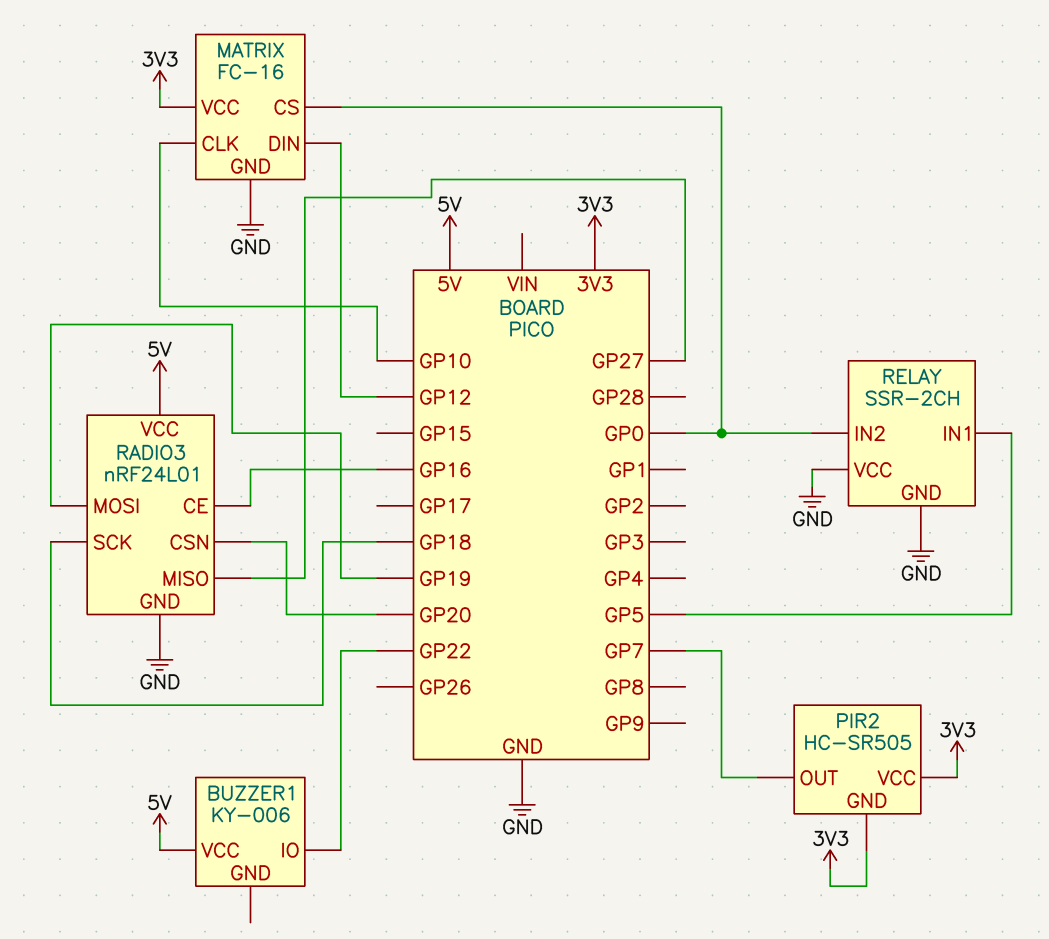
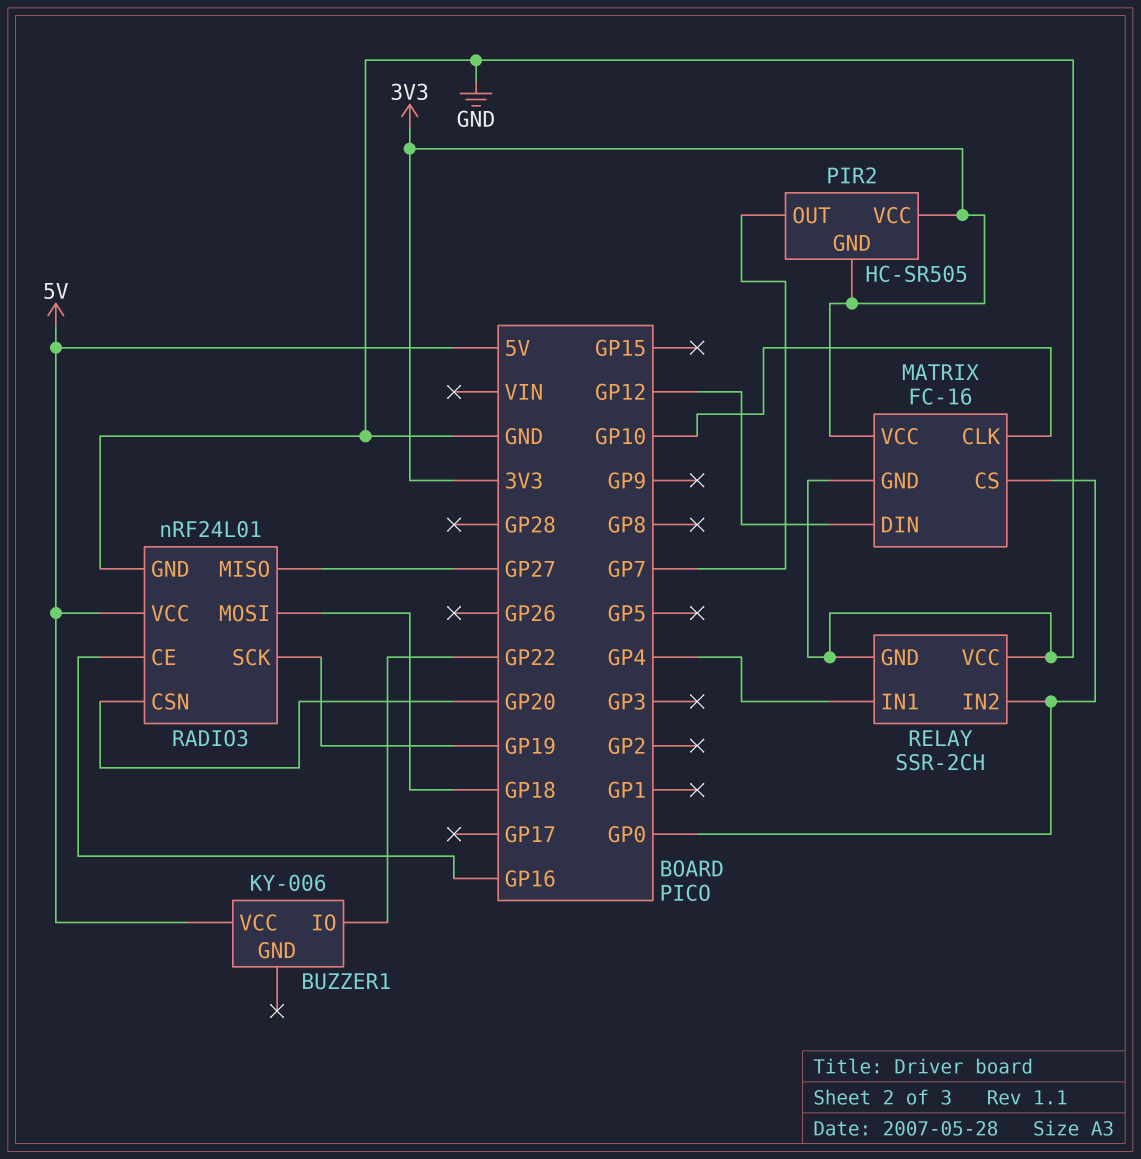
RADIO3 pin MOSI: GP19 -> GP18
RADIO3 pin SCK: GP18 -> GP19
RELAY pin IN1: GP5 -> GP4

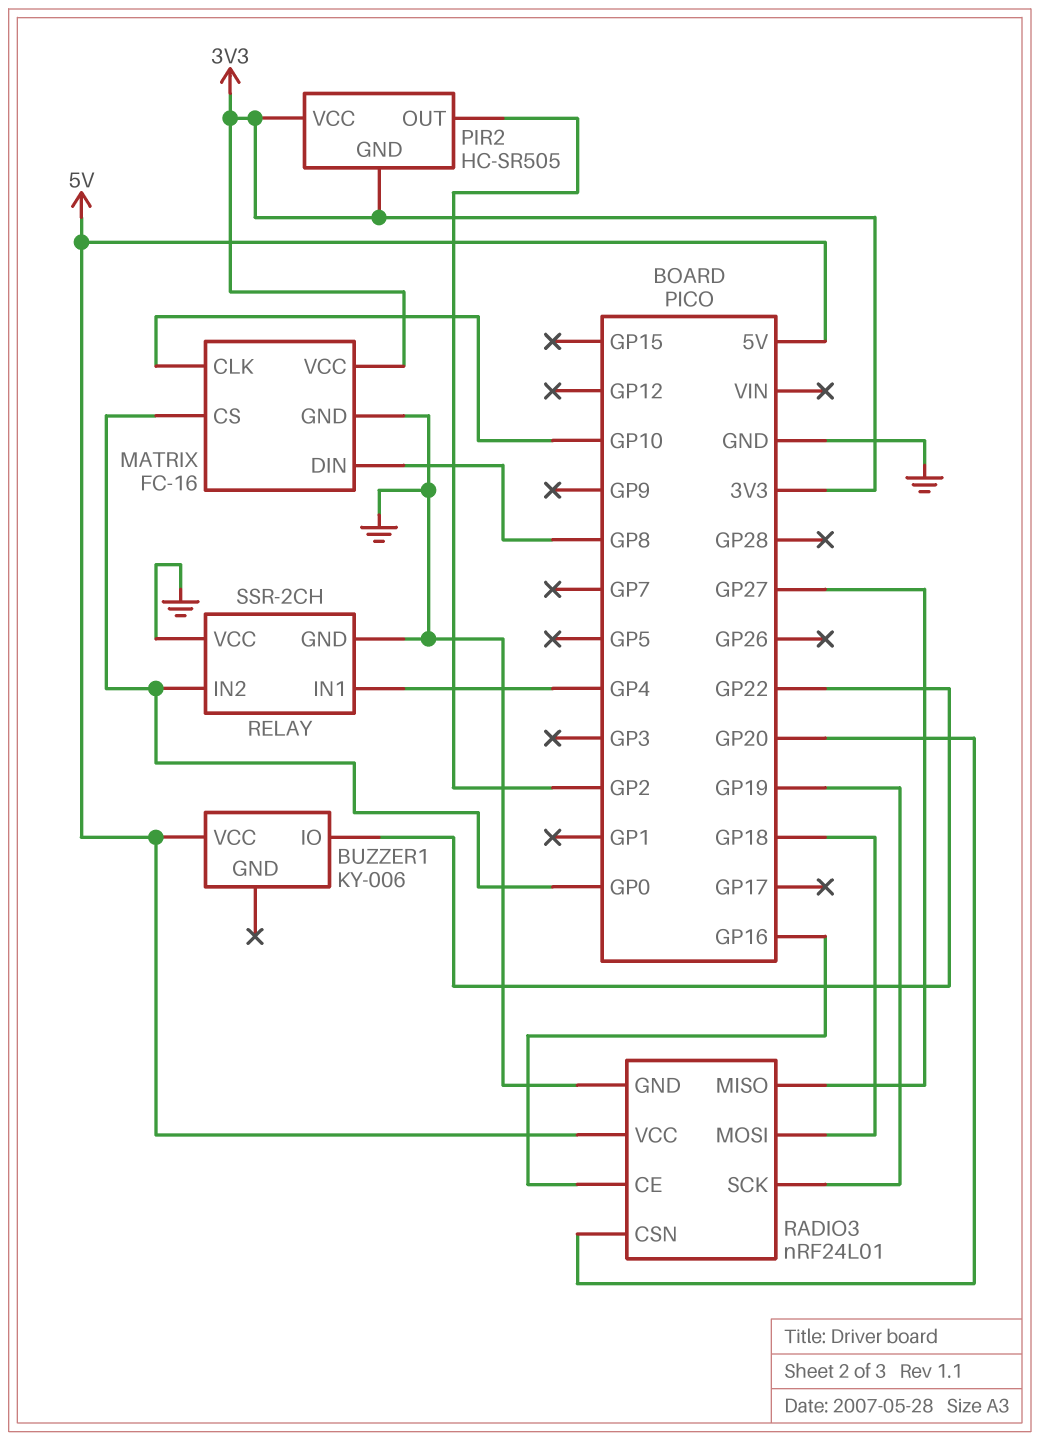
MATRIX pin DIN: GP12 -> GP8
PIR2 pin OUT: GP7 -> GP2

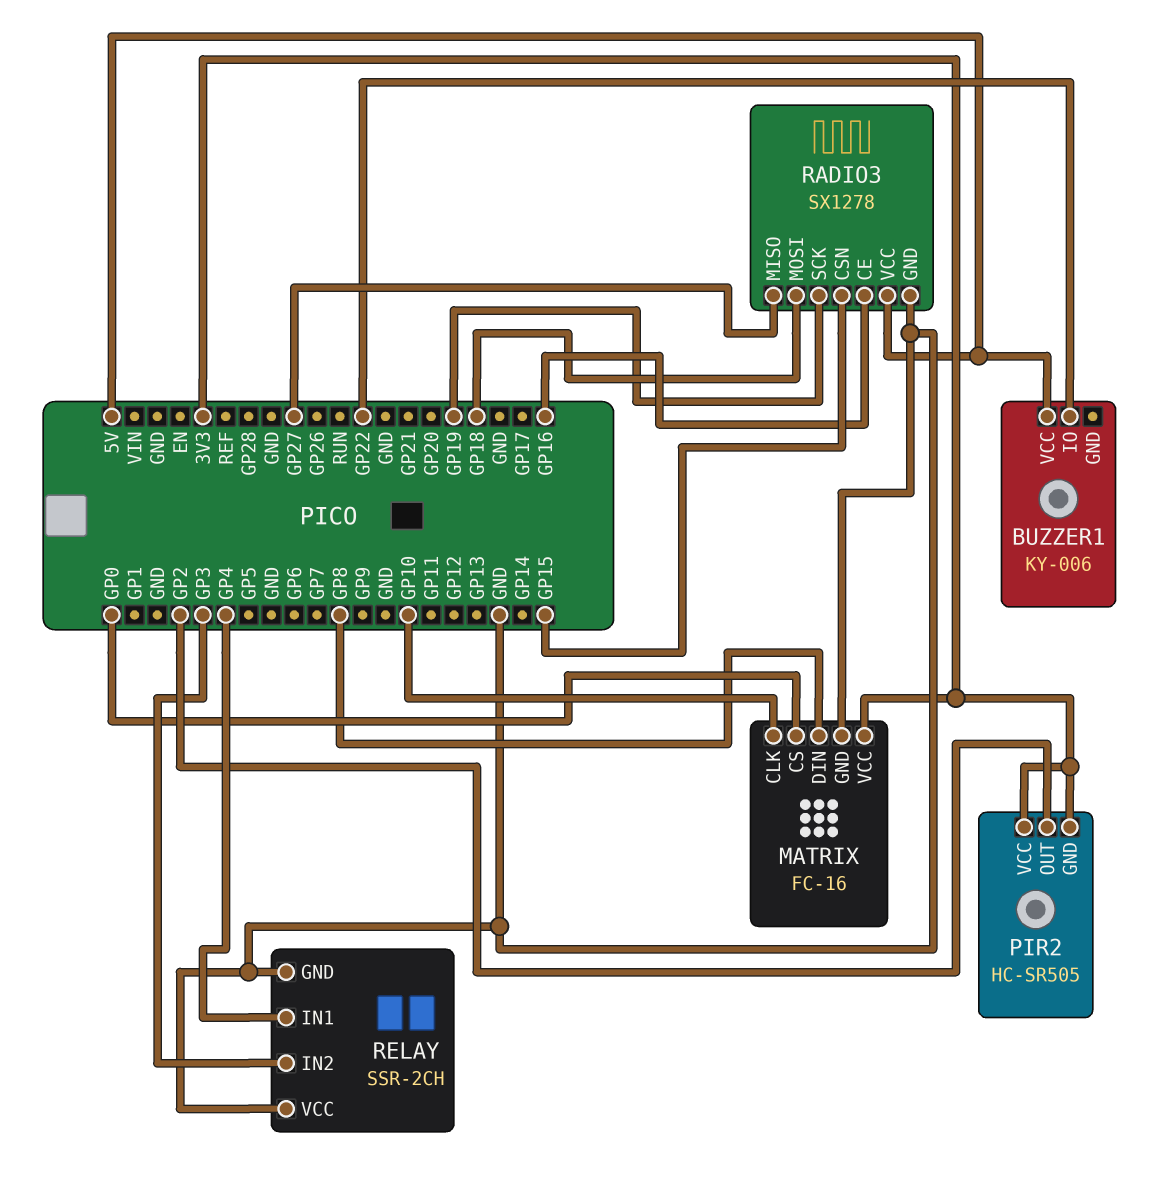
RADIO3: nRF24L01 -> SX1278
RADIO3 pin CSN: GP20 -> GP15
RELAY pin IN2: GP0 -> GP3

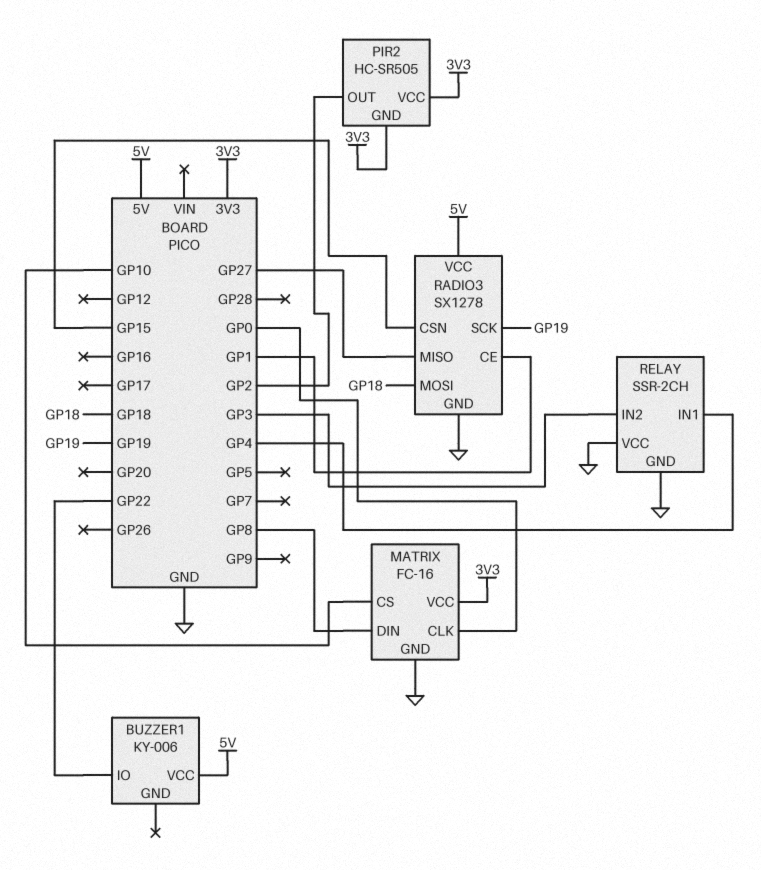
MATRIX pin CLK: GP10 -> GP0
MATRIX pin CS: GP0 -> GP10
RADIO3 pin CE: GP16 -> GP1

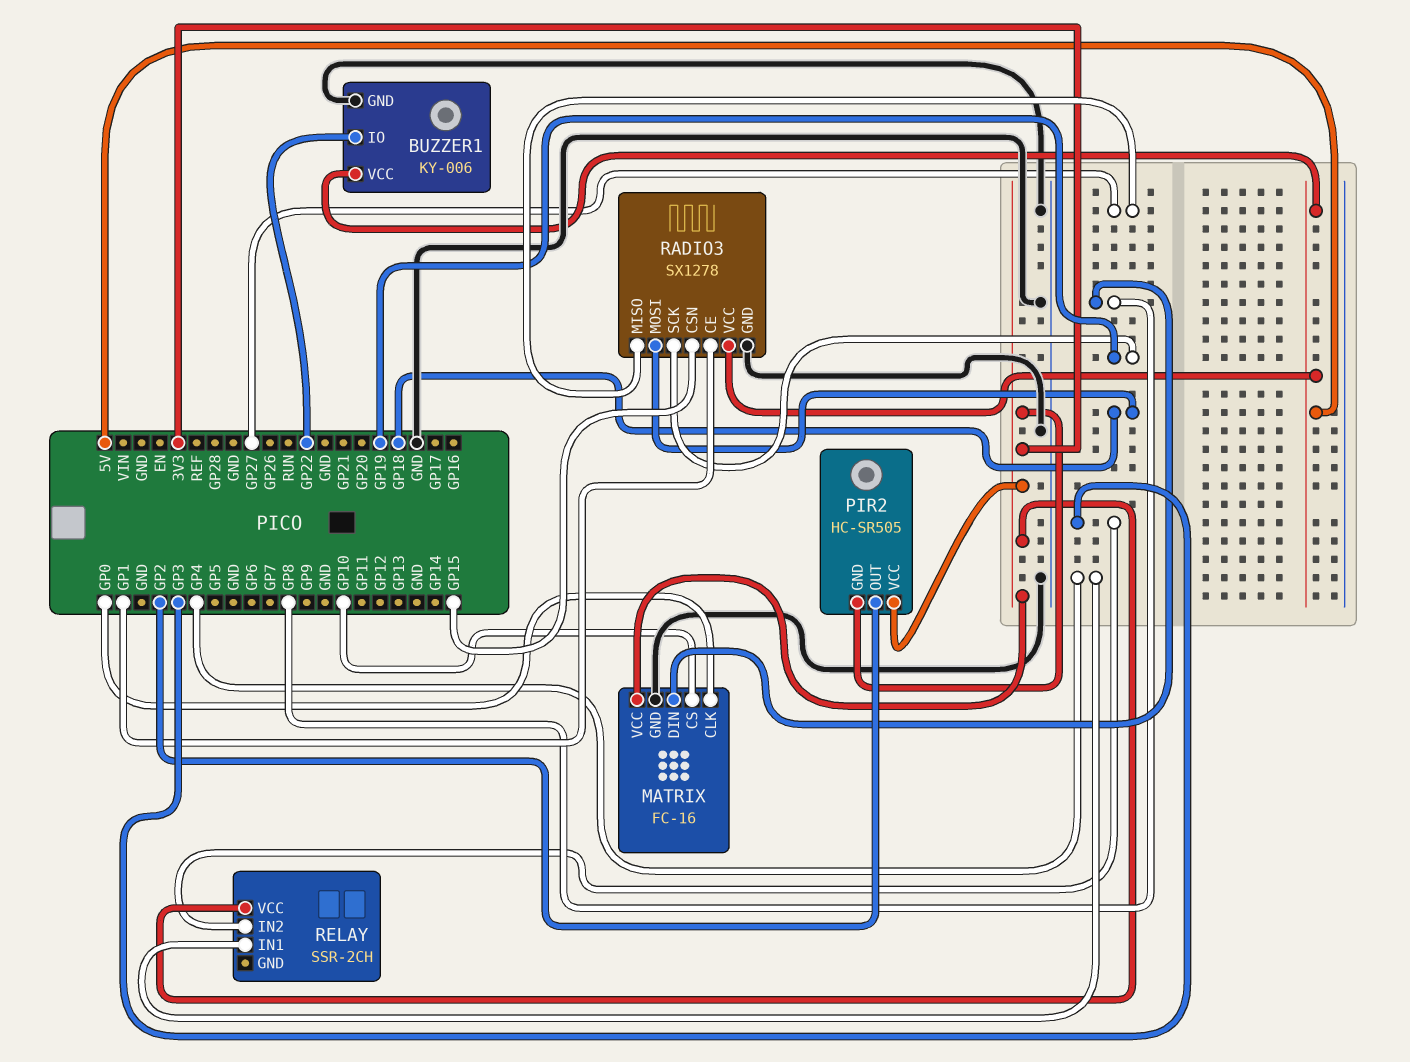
BUZZER1 pin GND: none -> GND
RELAY pin GND: GND -> none
RELAY pin VCC: GND -> 3V3

